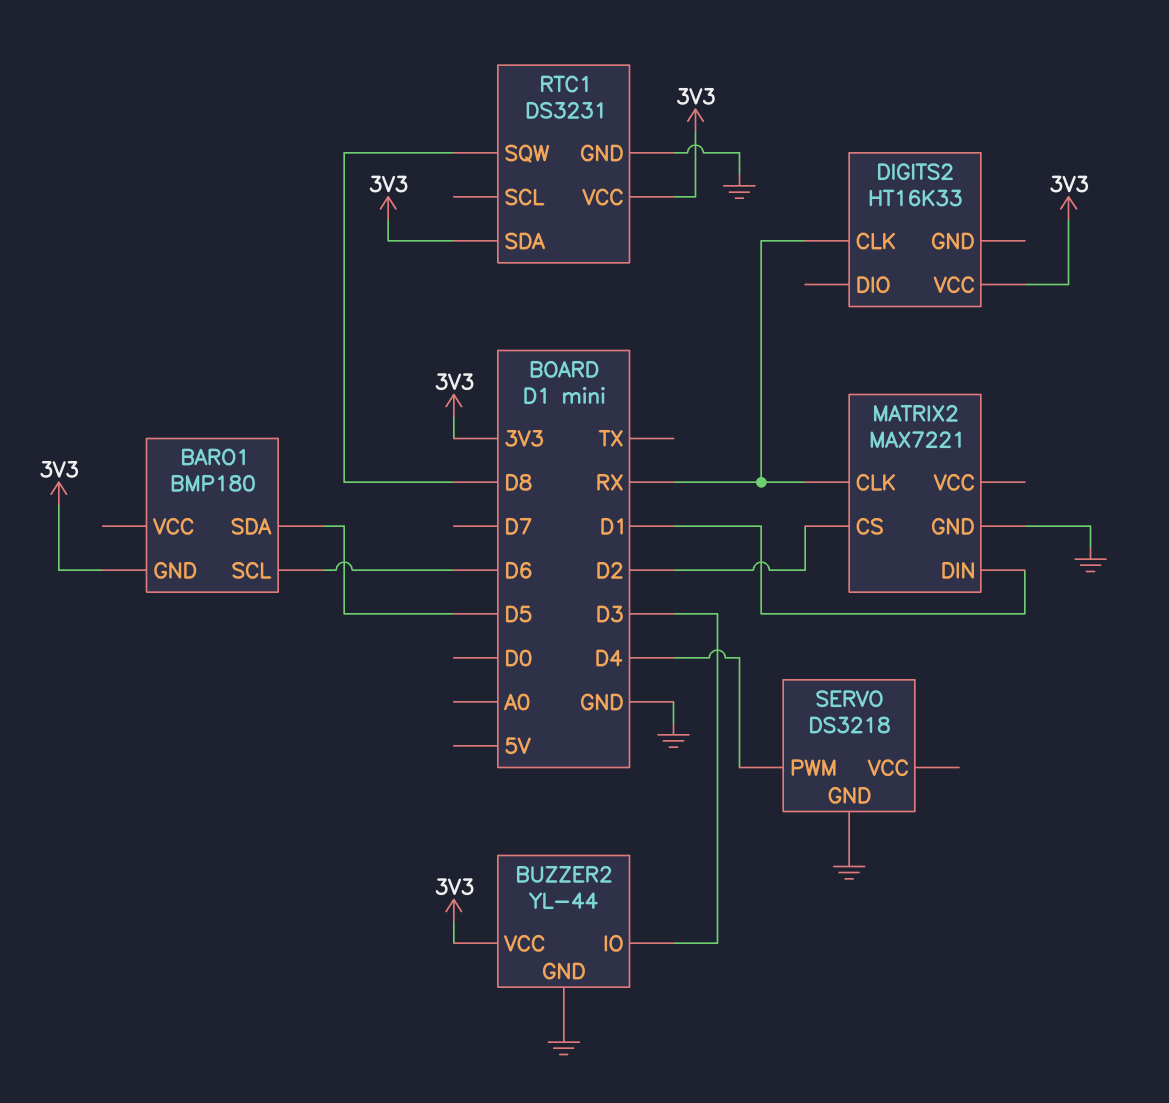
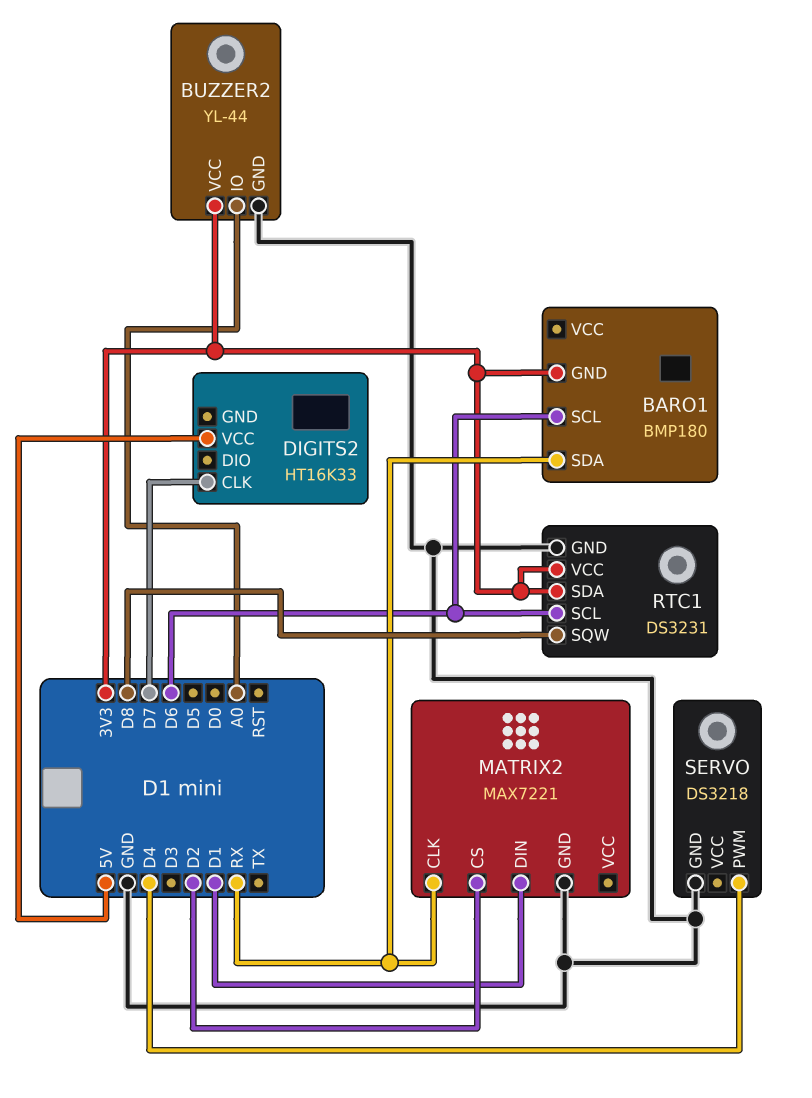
BARO1 pin SDA: D5 -> RX
BUZZER2 pin IO: D3 -> A0
DIGITS2 pin CLK: RX -> D7
DIGITS2 pin VCC: 3V3 -> 5V
RTC1 pin SCL: none -> D6

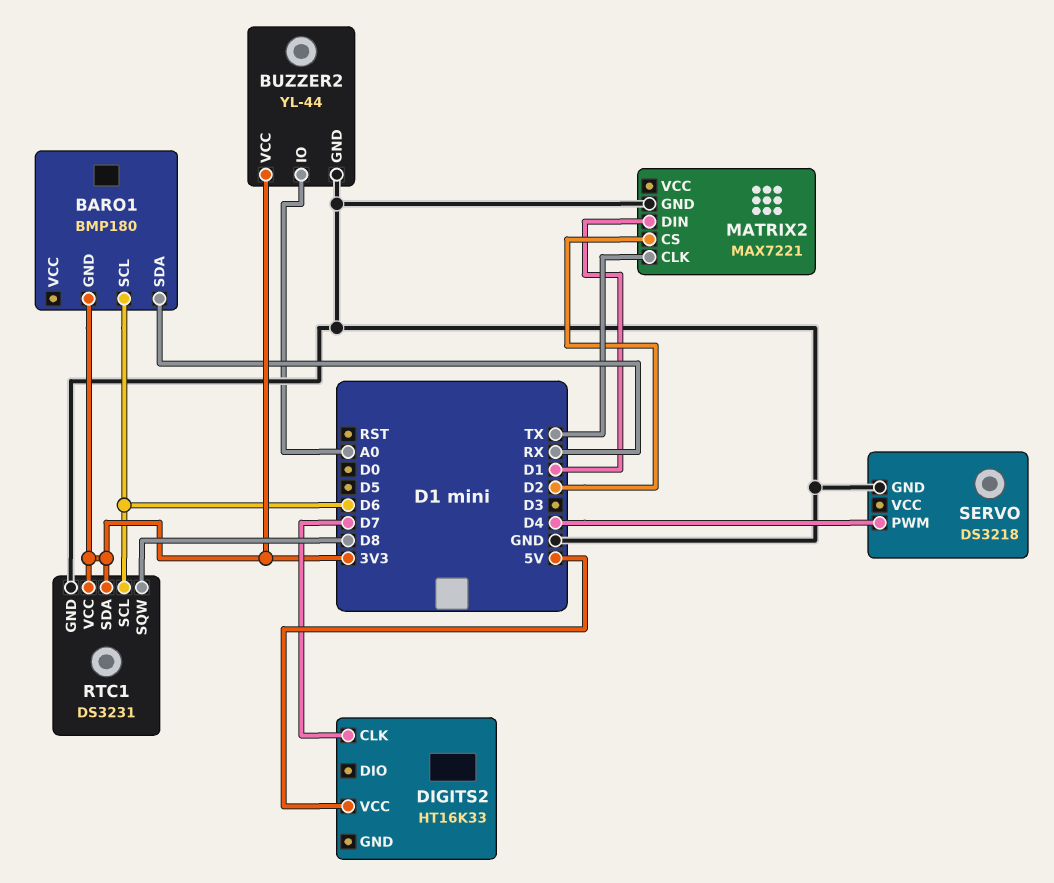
MATRIX2 pin CLK: RX -> TX

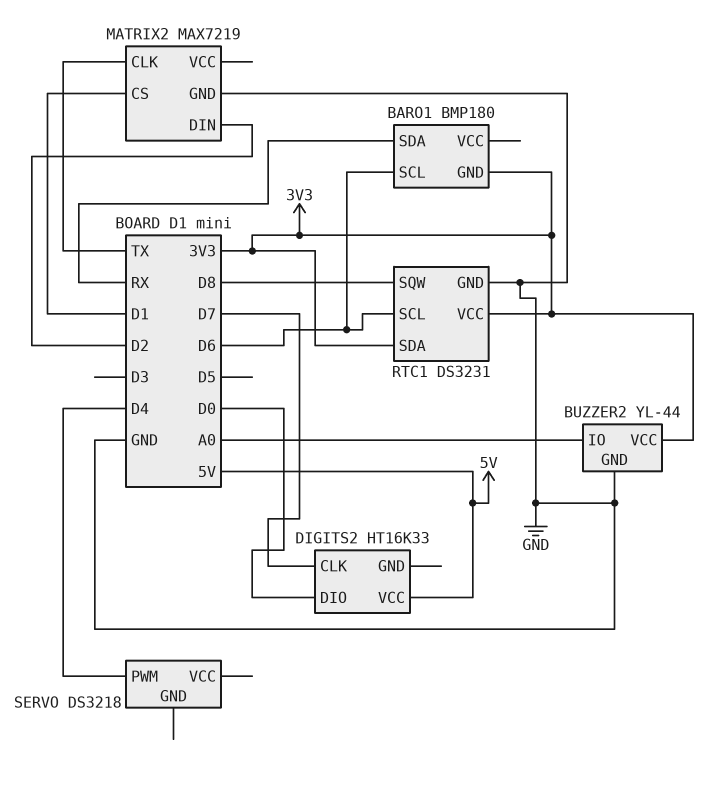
DIGITS2 pin DIO: none -> D0
MATRIX2: MAX7221 -> MAX7219
MATRIX2 pin CS: D2 -> D1
MATRIX2 pin DIN: D1 -> D2
SERVO pin GND: GND -> none

